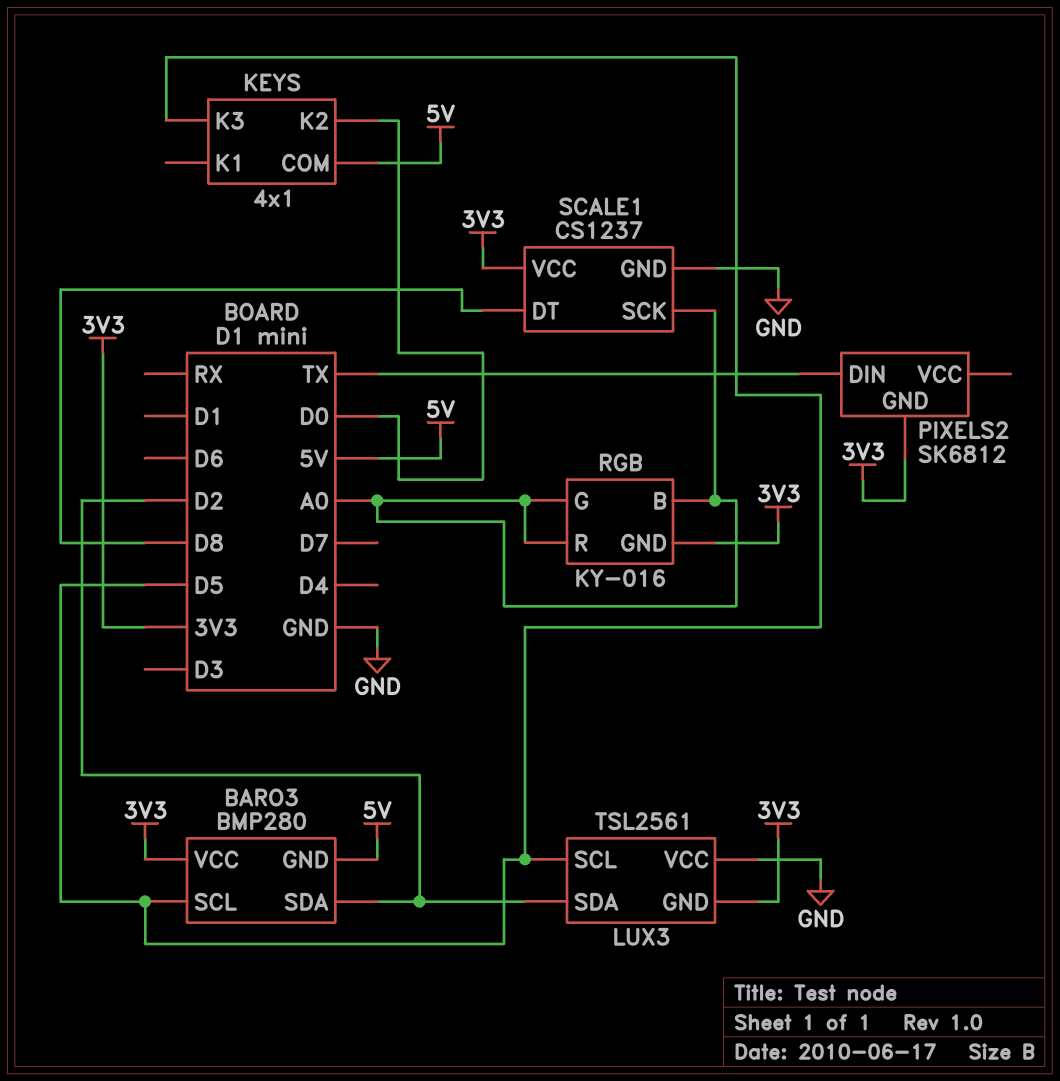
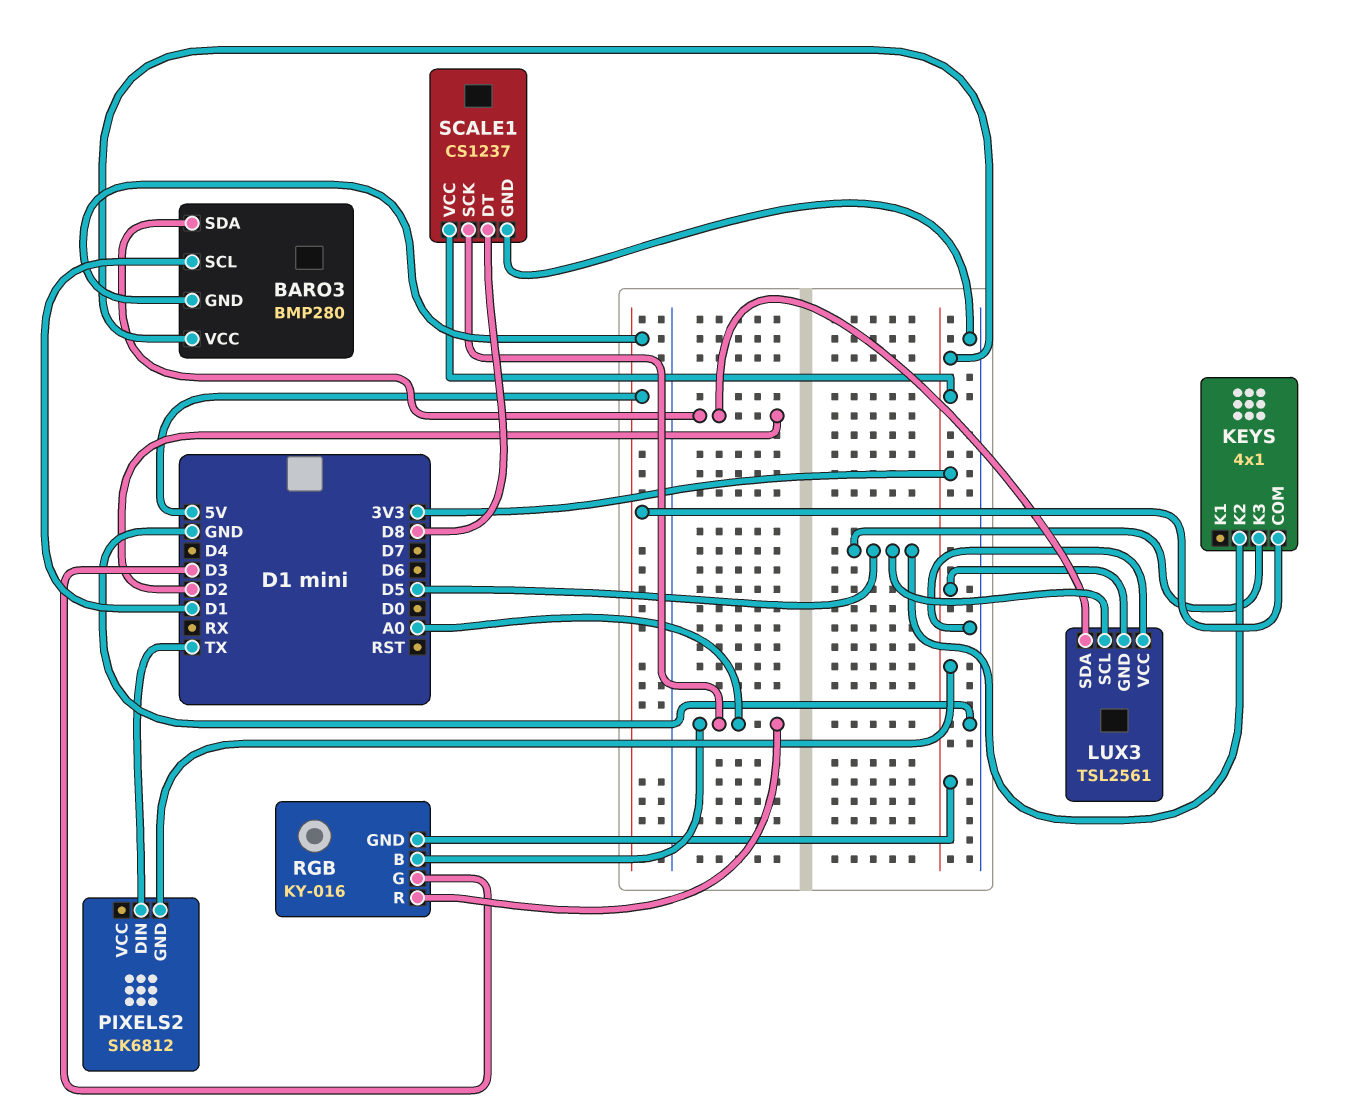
BARO3 pin SCL: D5 -> D1
KEYS pin K2: D0 -> D5
RGB pin G: A0 -> D3

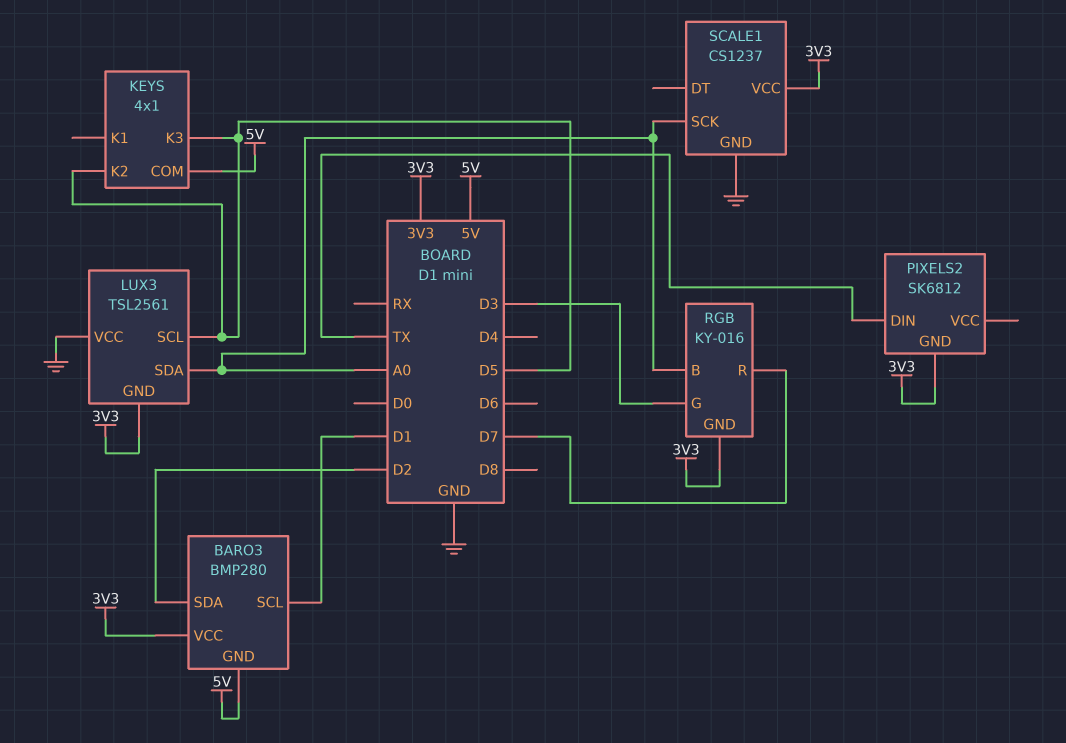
LUX3 pin SDA: D2 -> A0
RGB pin R: A0 -> D7
SCALE1 pin DT: D8 -> none

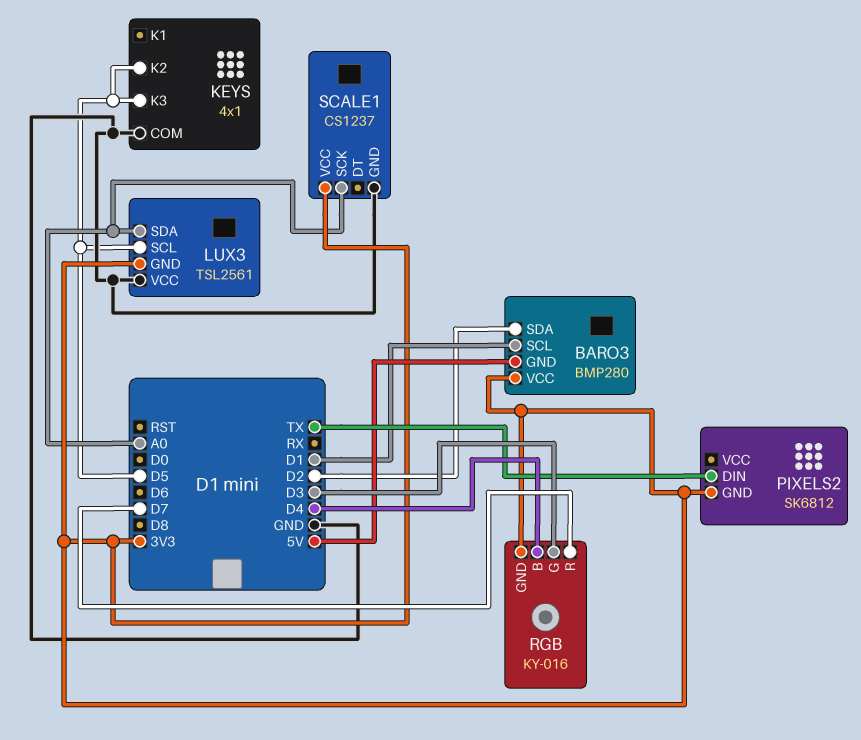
KEYS pin COM: 5V -> GND
RGB pin B: A0 -> D4

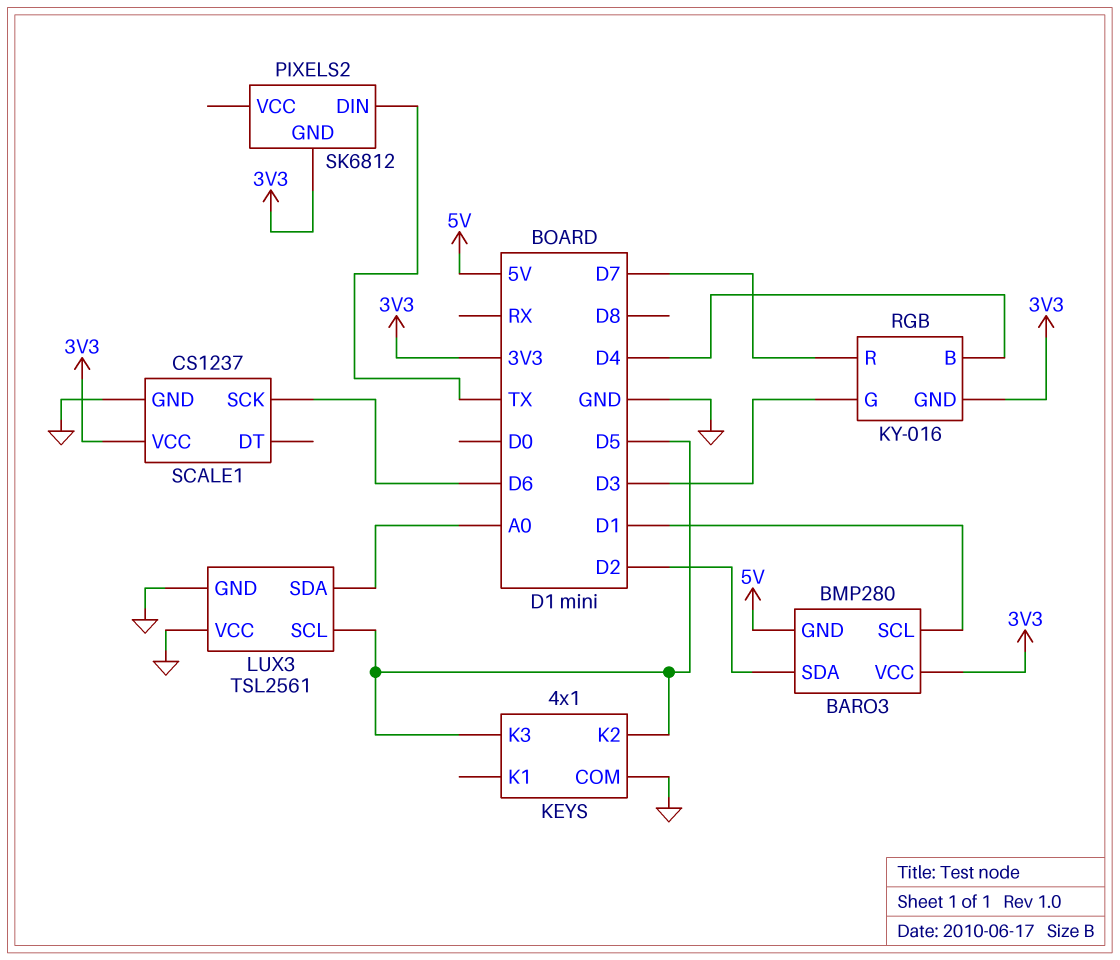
LUX3 pin GND: 3V3 -> GND
SCALE1 pin SCK: A0 -> D6

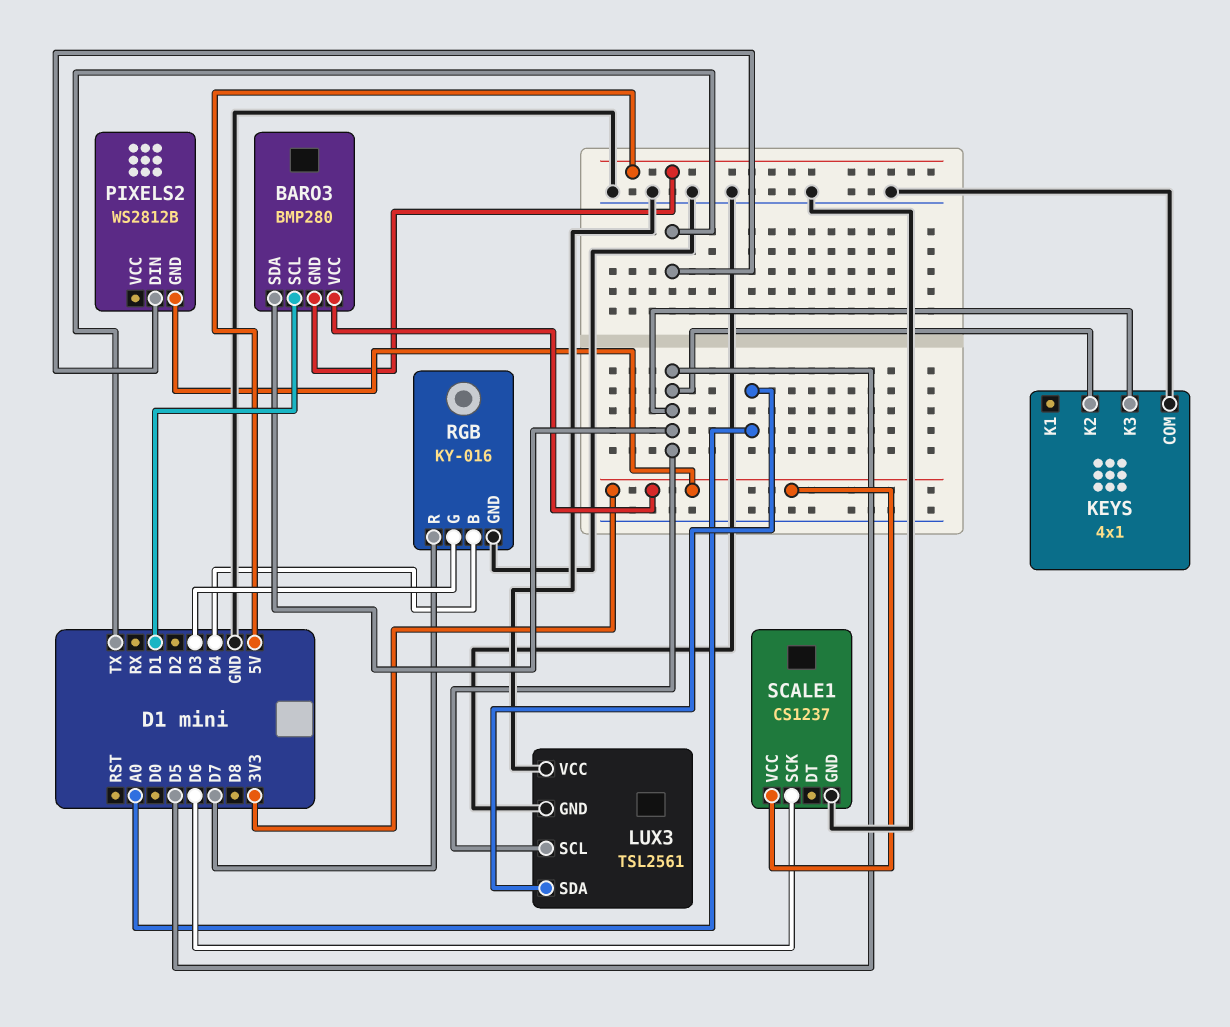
BARO3 pin SDA: D2 -> D5
PIXELS2: SK6812 -> WS2812B
RGB pin GND: 3V3 -> GND

